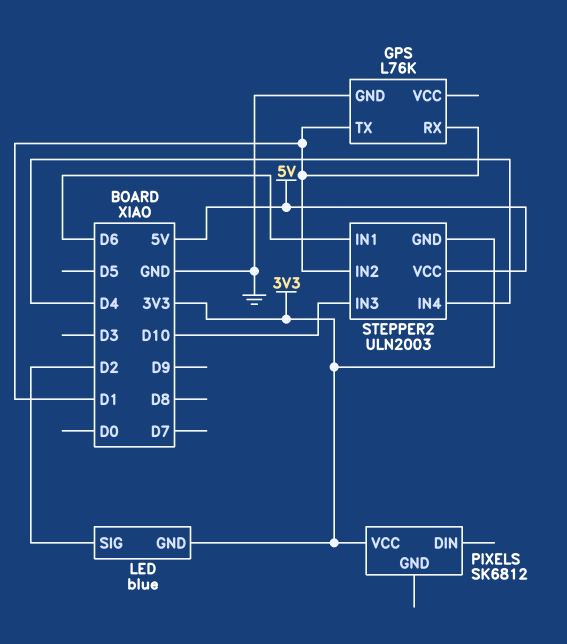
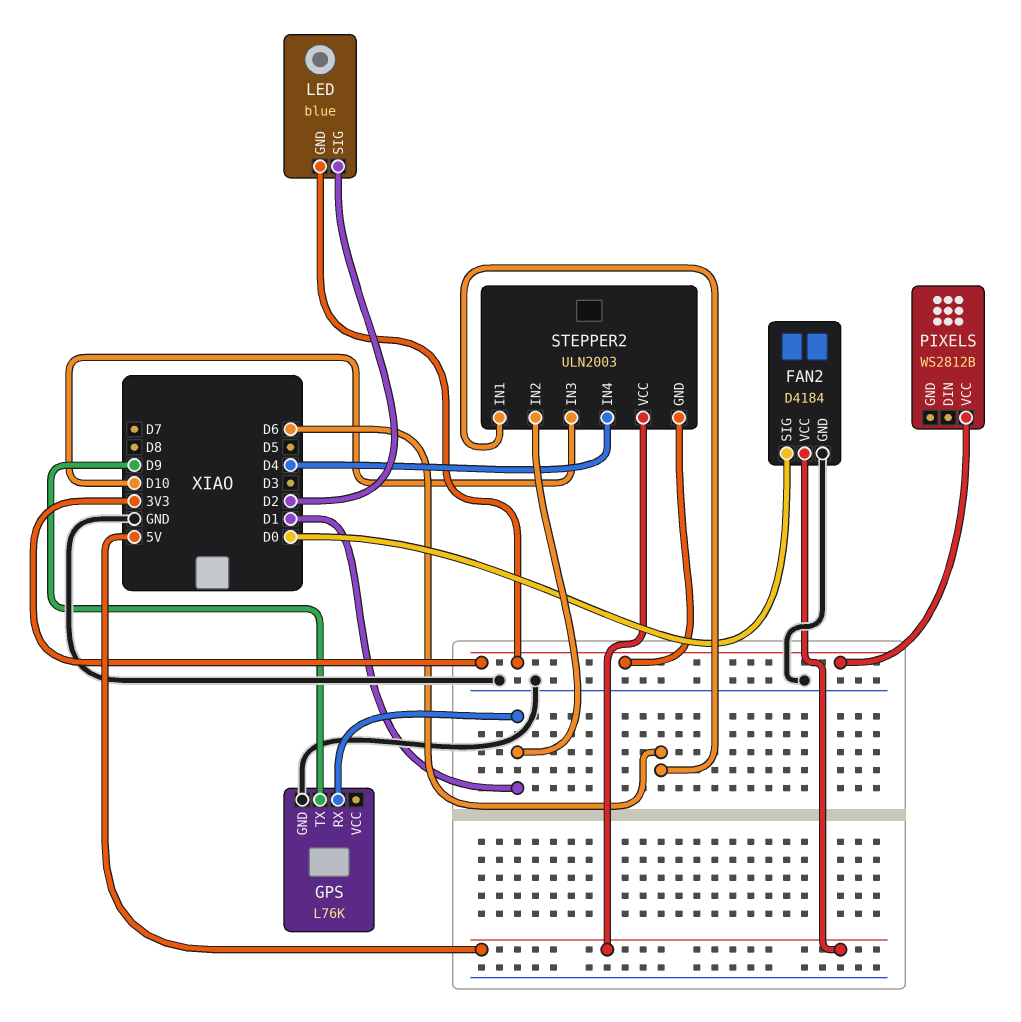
FAN2: none -> D4184
FAN2 pin GND: none -> GND
FAN2 pin SIG: none -> D0
FAN2 pin VCC: none -> 5V
GPS pin TX: D1 -> D9
PIXELS: SK6812 -> WS2812B

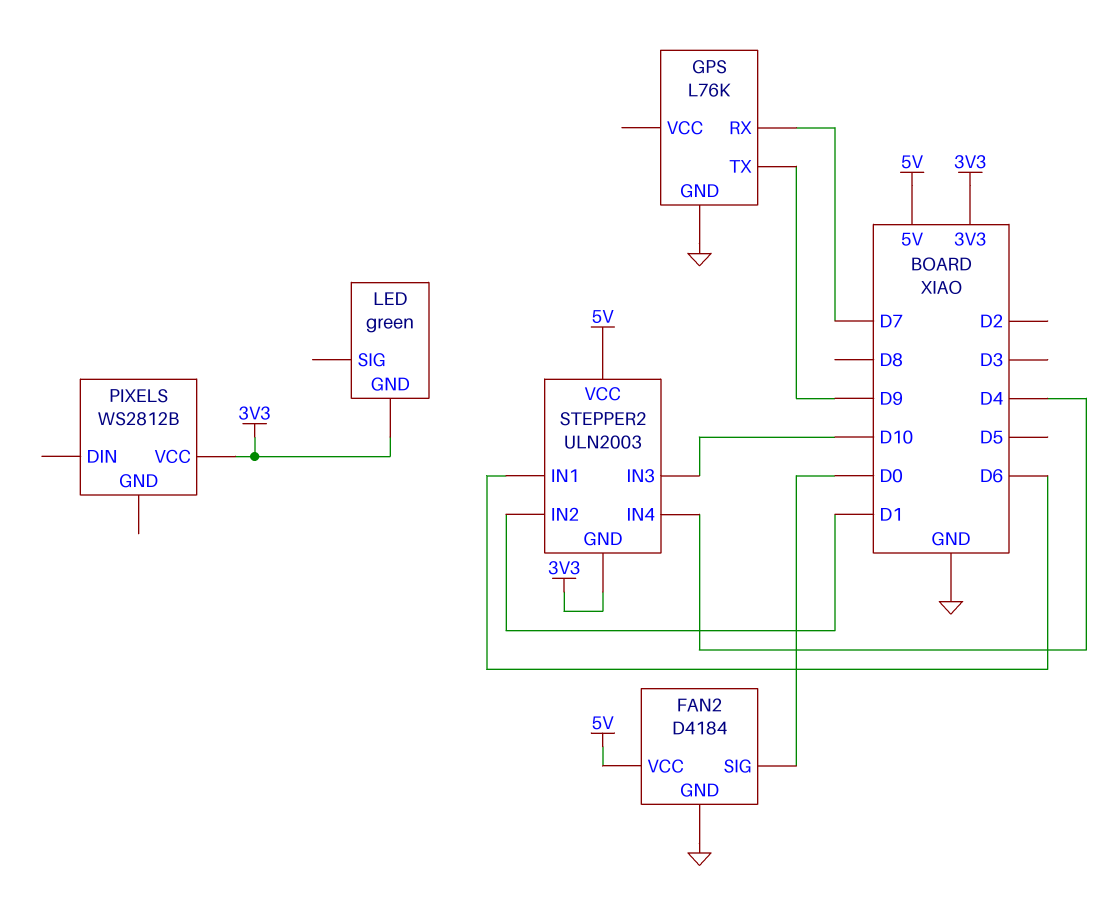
GPS pin RX: D1 -> D7
LED: blue -> green
LED pin SIG: D2 -> none

